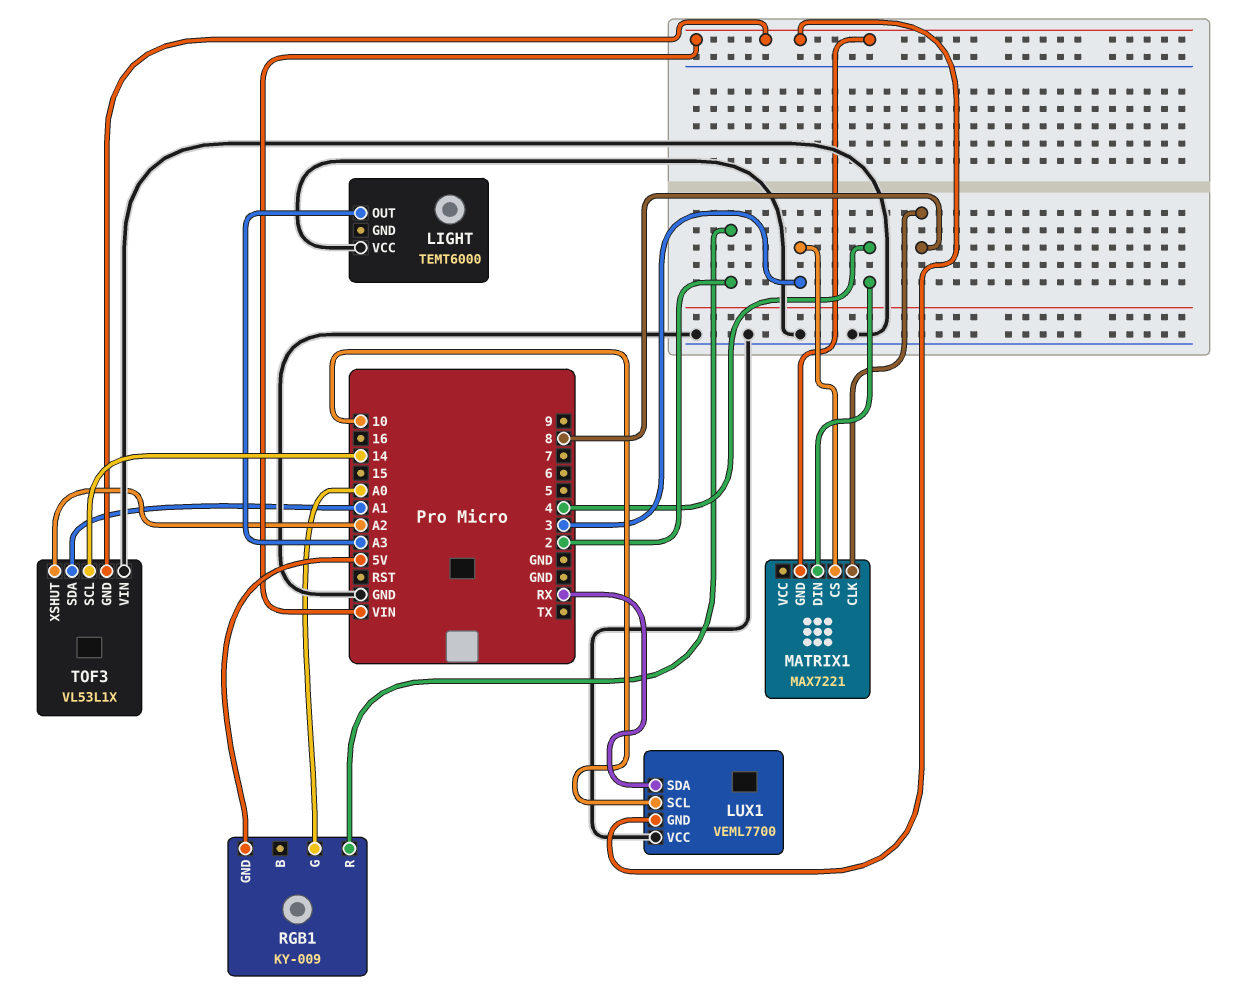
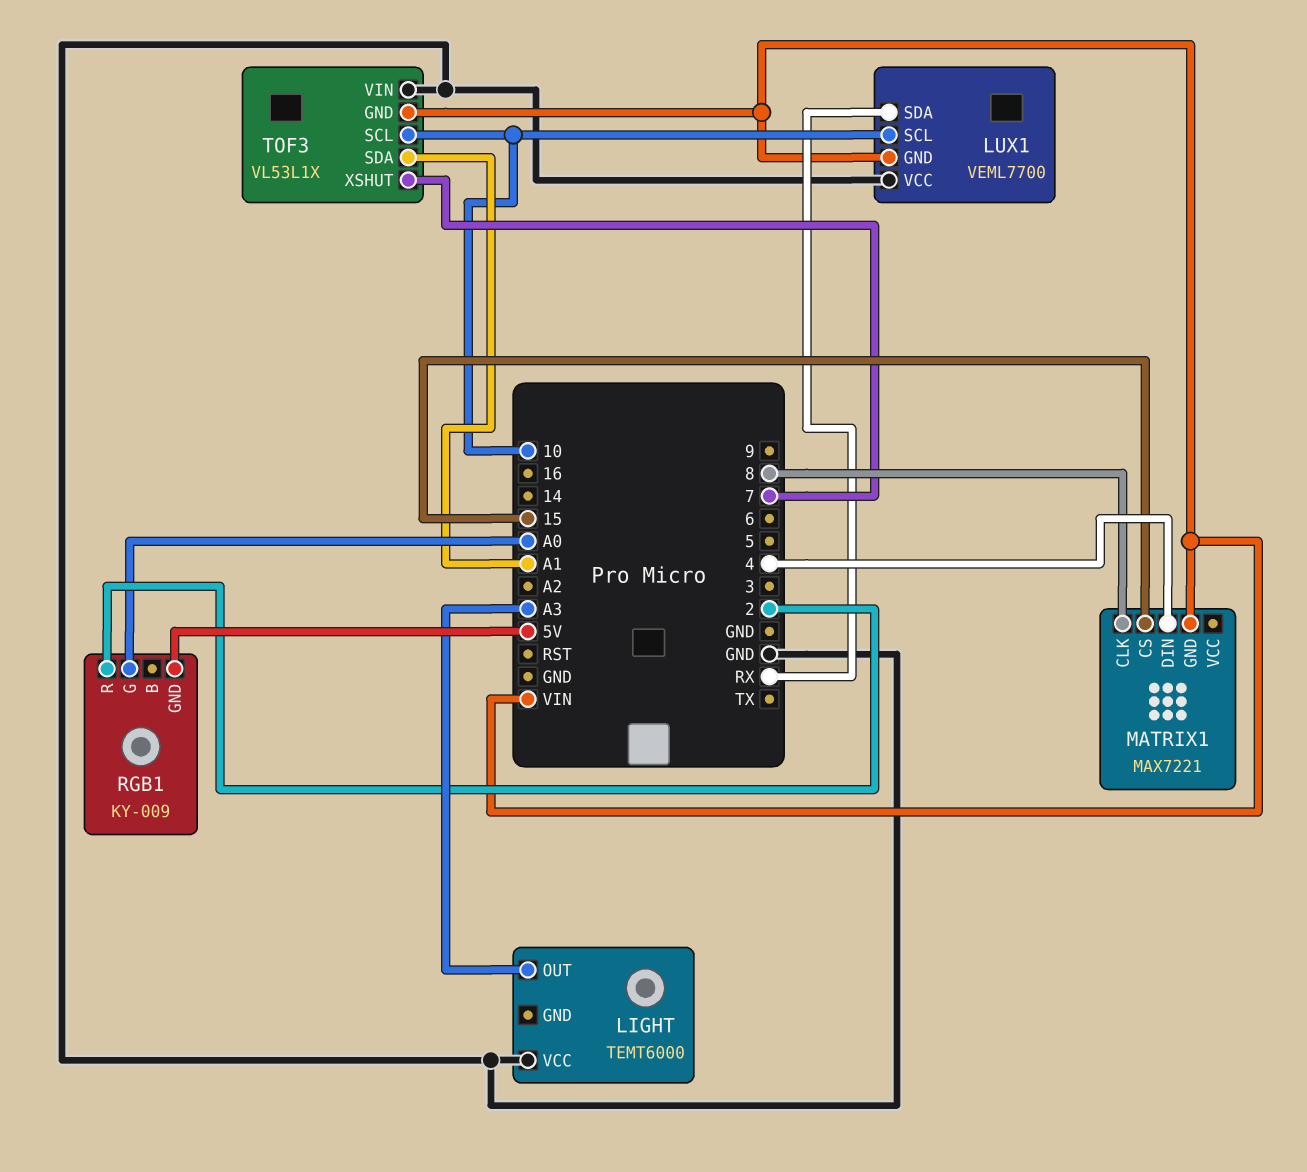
MATRIX1 pin CS: 3 -> 15
TOF3 pin SCL: 14 -> 10
TOF3 pin XSHUT: A2 -> 7

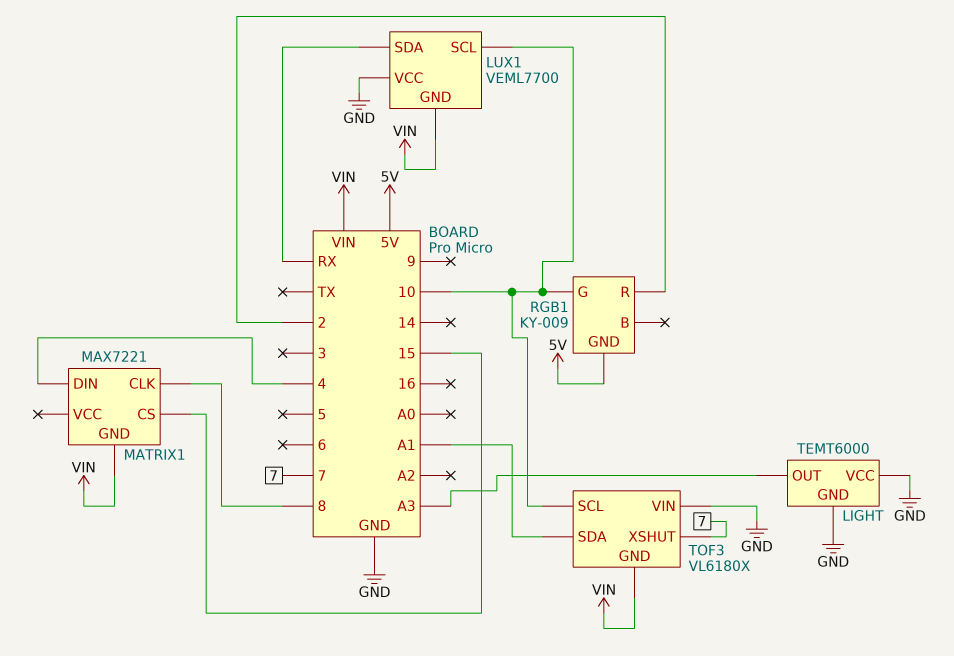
LIGHT pin GND: none -> GND
RGB1 pin G: A0 -> 10
TOF3: VL53L1X -> VL6180X

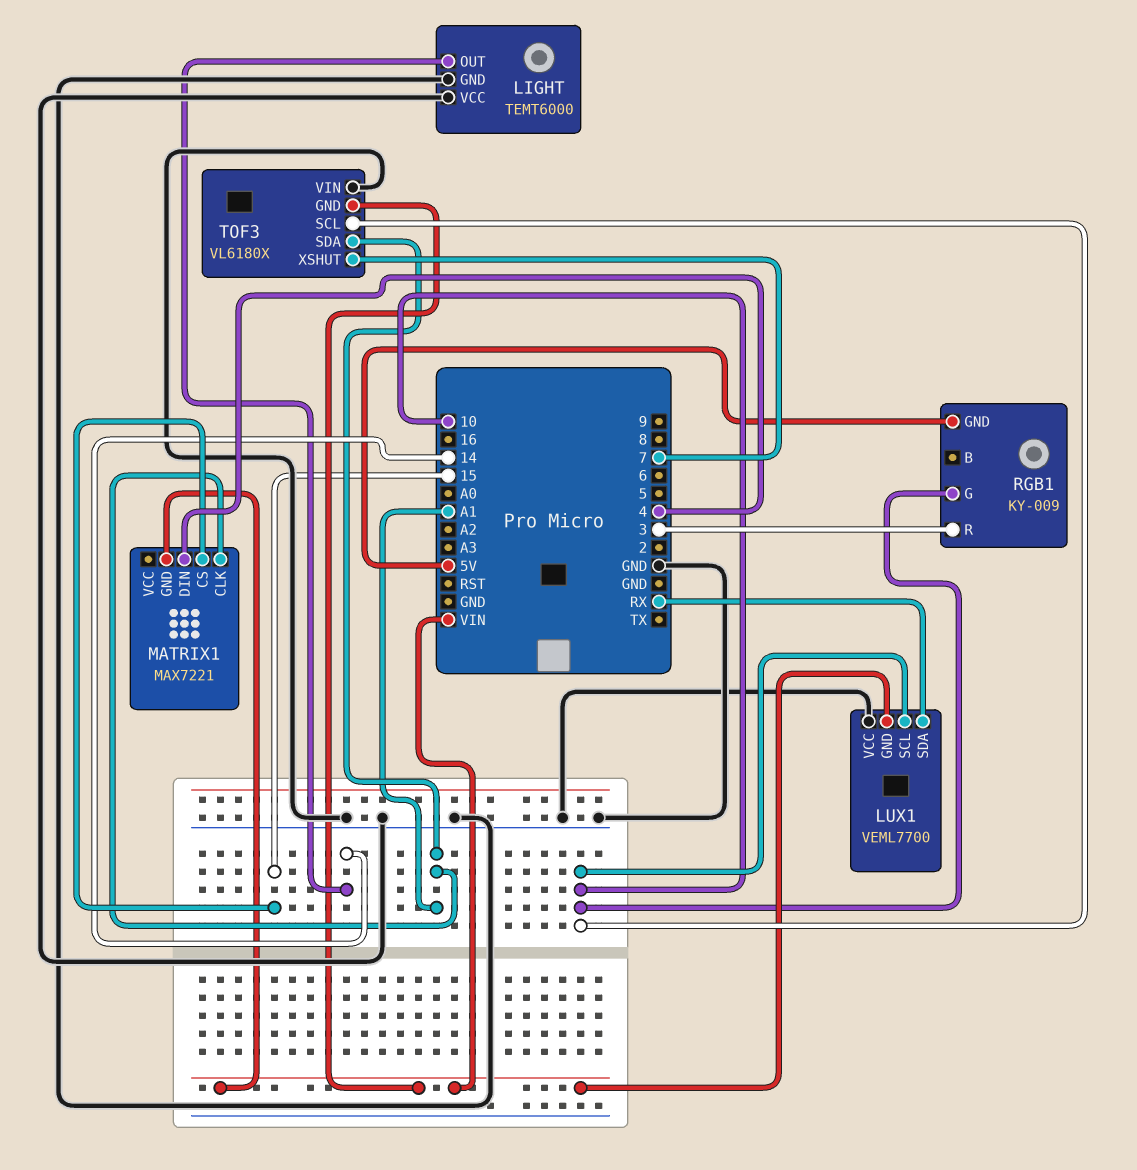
LIGHT pin OUT: A3 -> 14
MATRIX1 pin CLK: 8 -> A1
RGB1 pin R: 2 -> 3

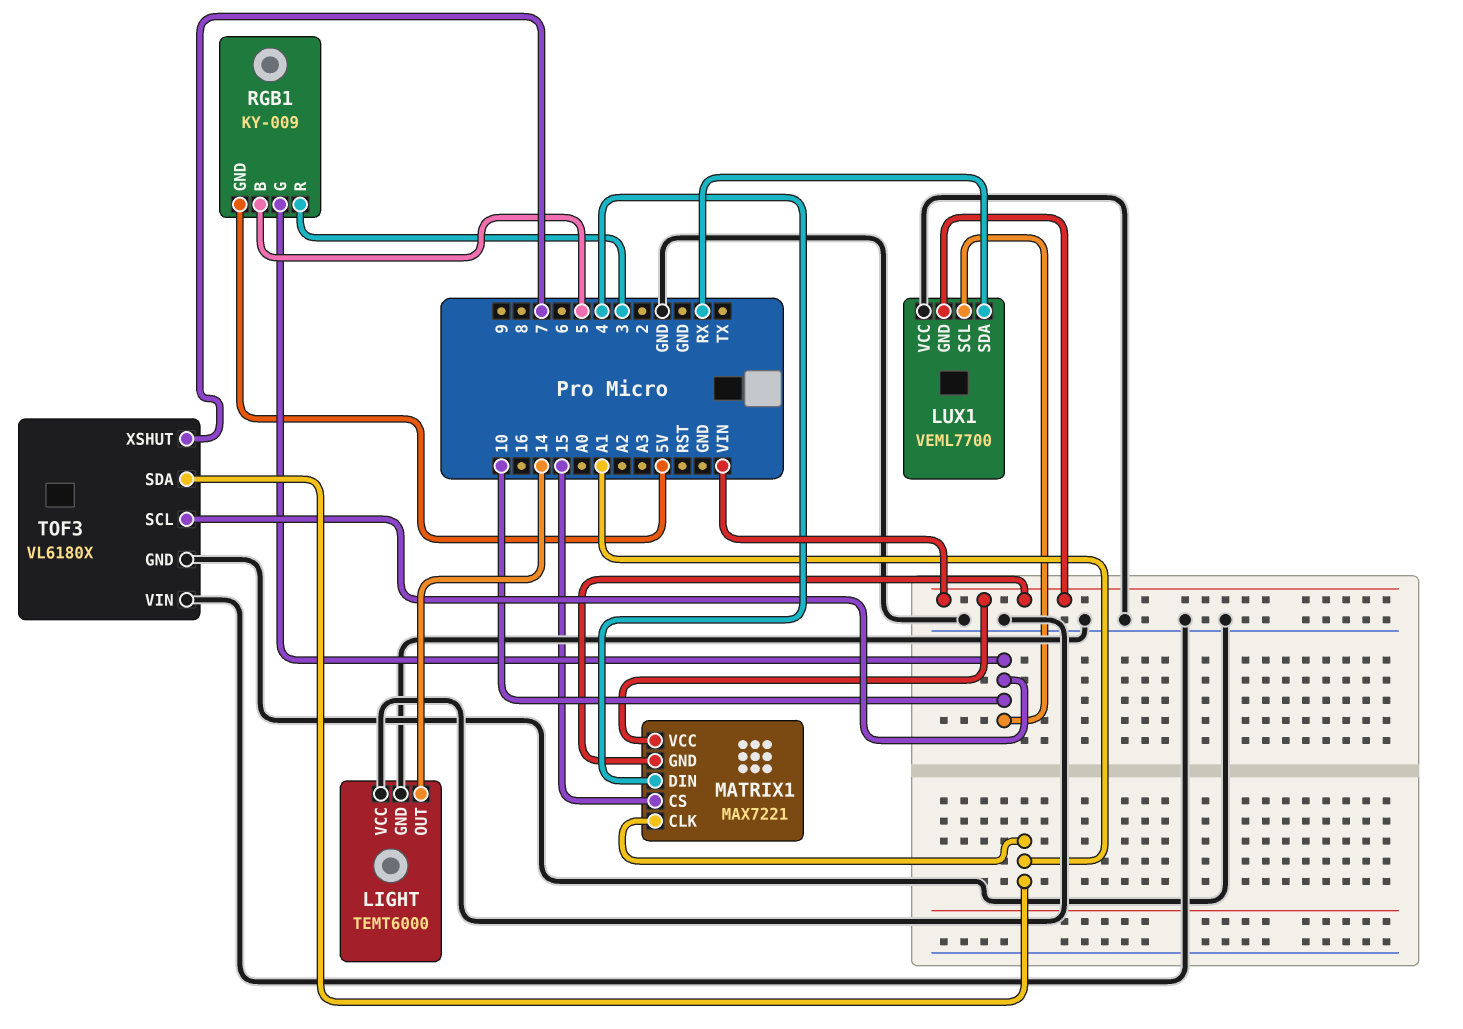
MATRIX1 pin VCC: none -> VIN
RGB1 pin B: none -> 5
TOF3 pin GND: VIN -> GND

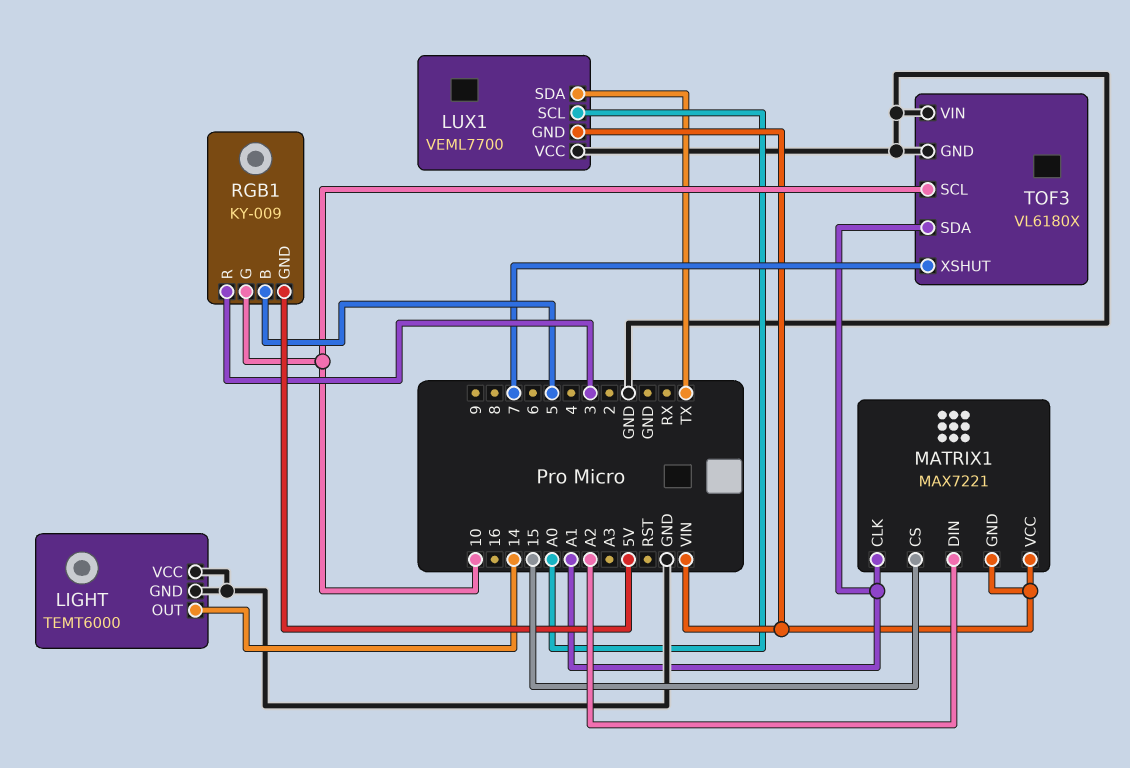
LUX1 pin SCL: 10 -> A0
LUX1 pin SDA: RX -> TX
MATRIX1 pin DIN: 4 -> A2

